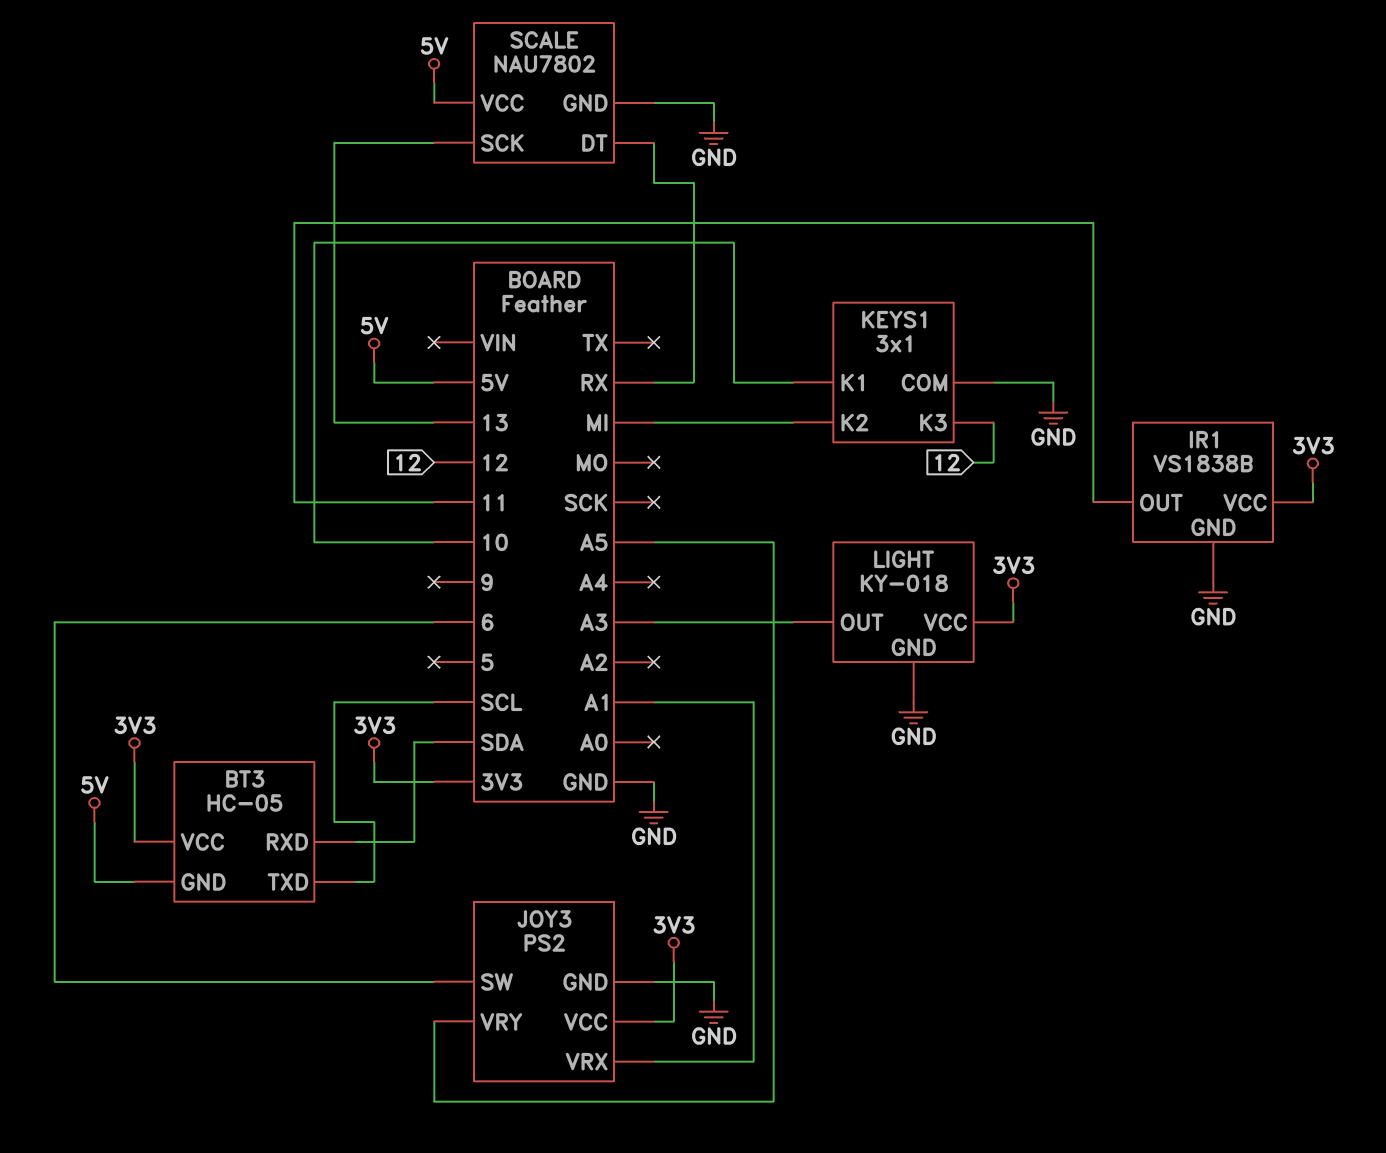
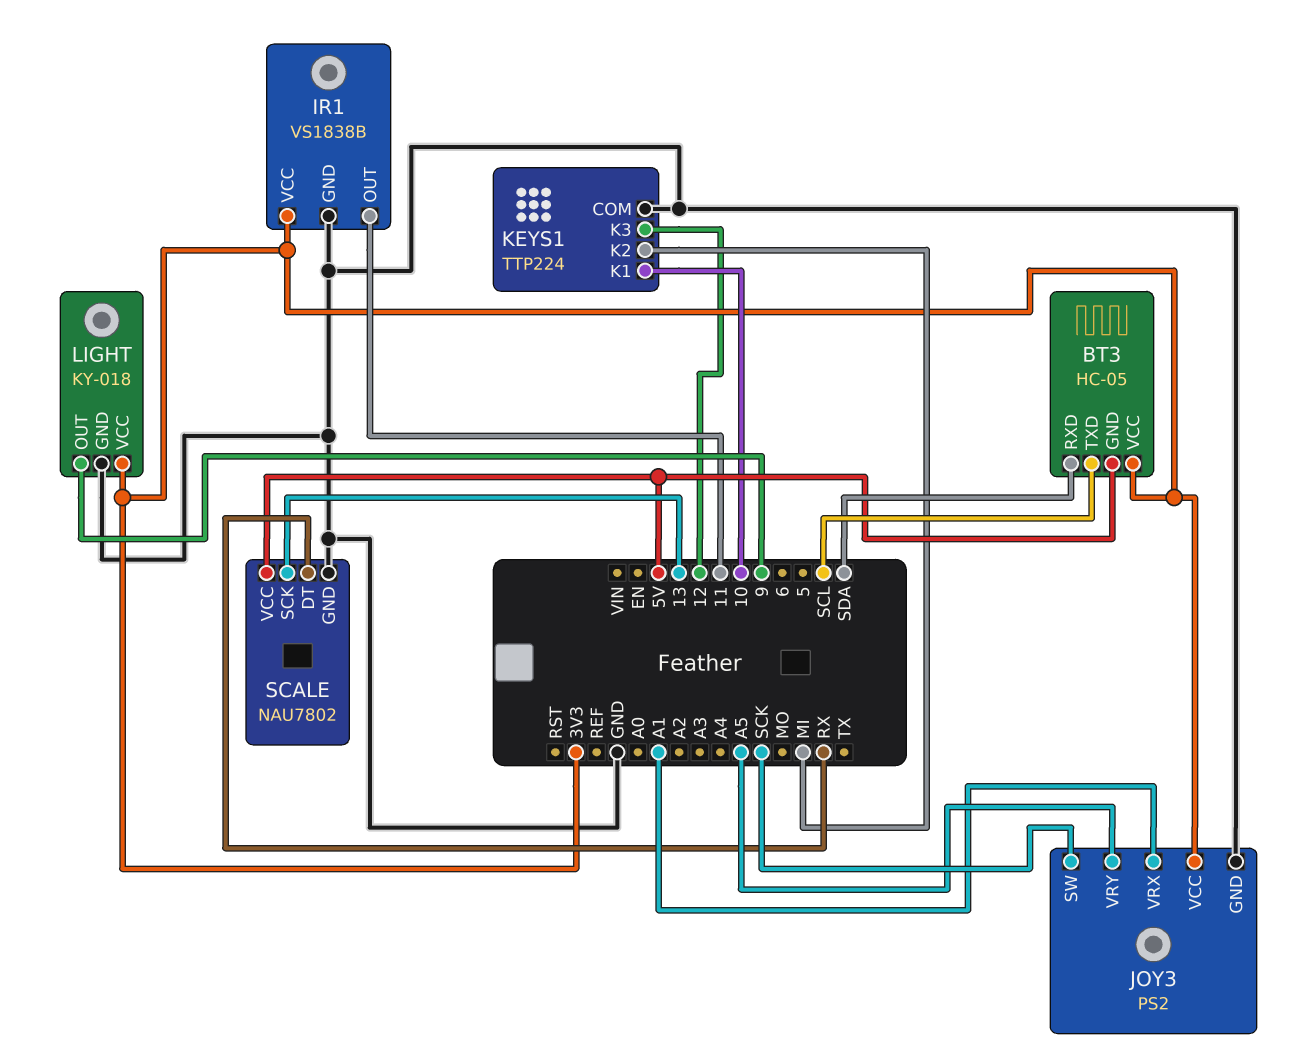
JOY3 pin SW: 6 -> SCK
KEYS1: 3x1 -> TTP224
LIGHT pin OUT: A3 -> 9

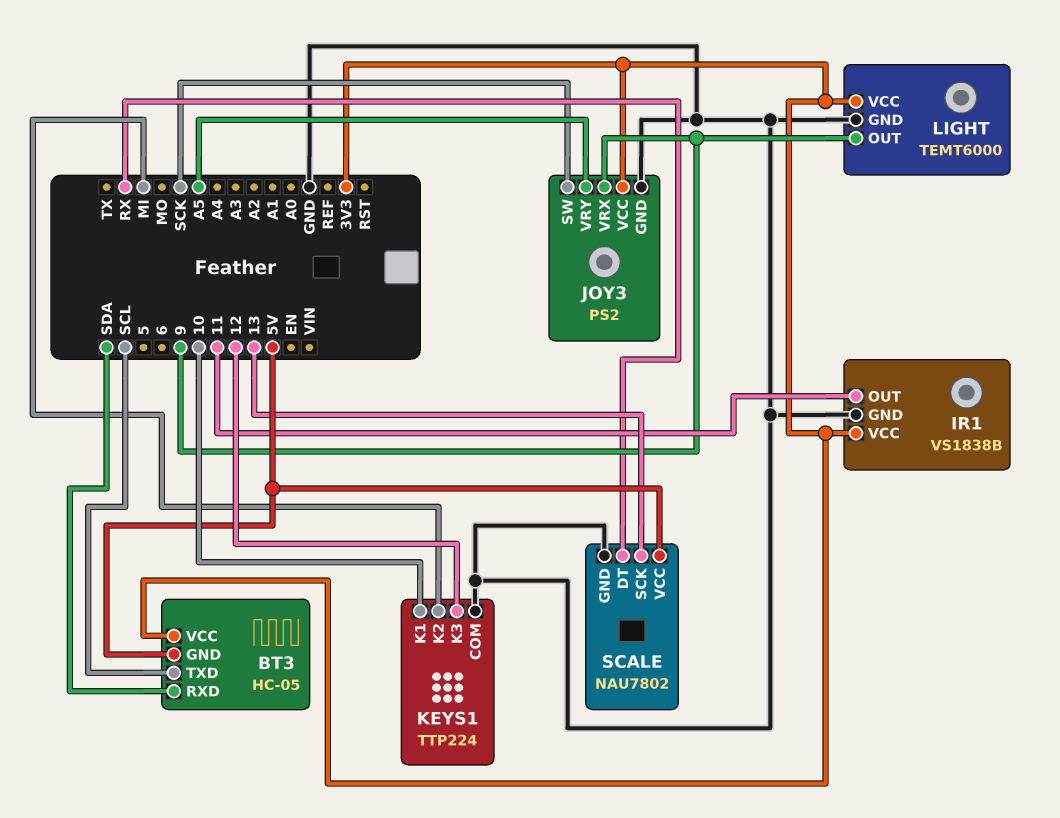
JOY3 pin VRX: A1 -> 9
LIGHT: KY-018 -> TEMT6000

